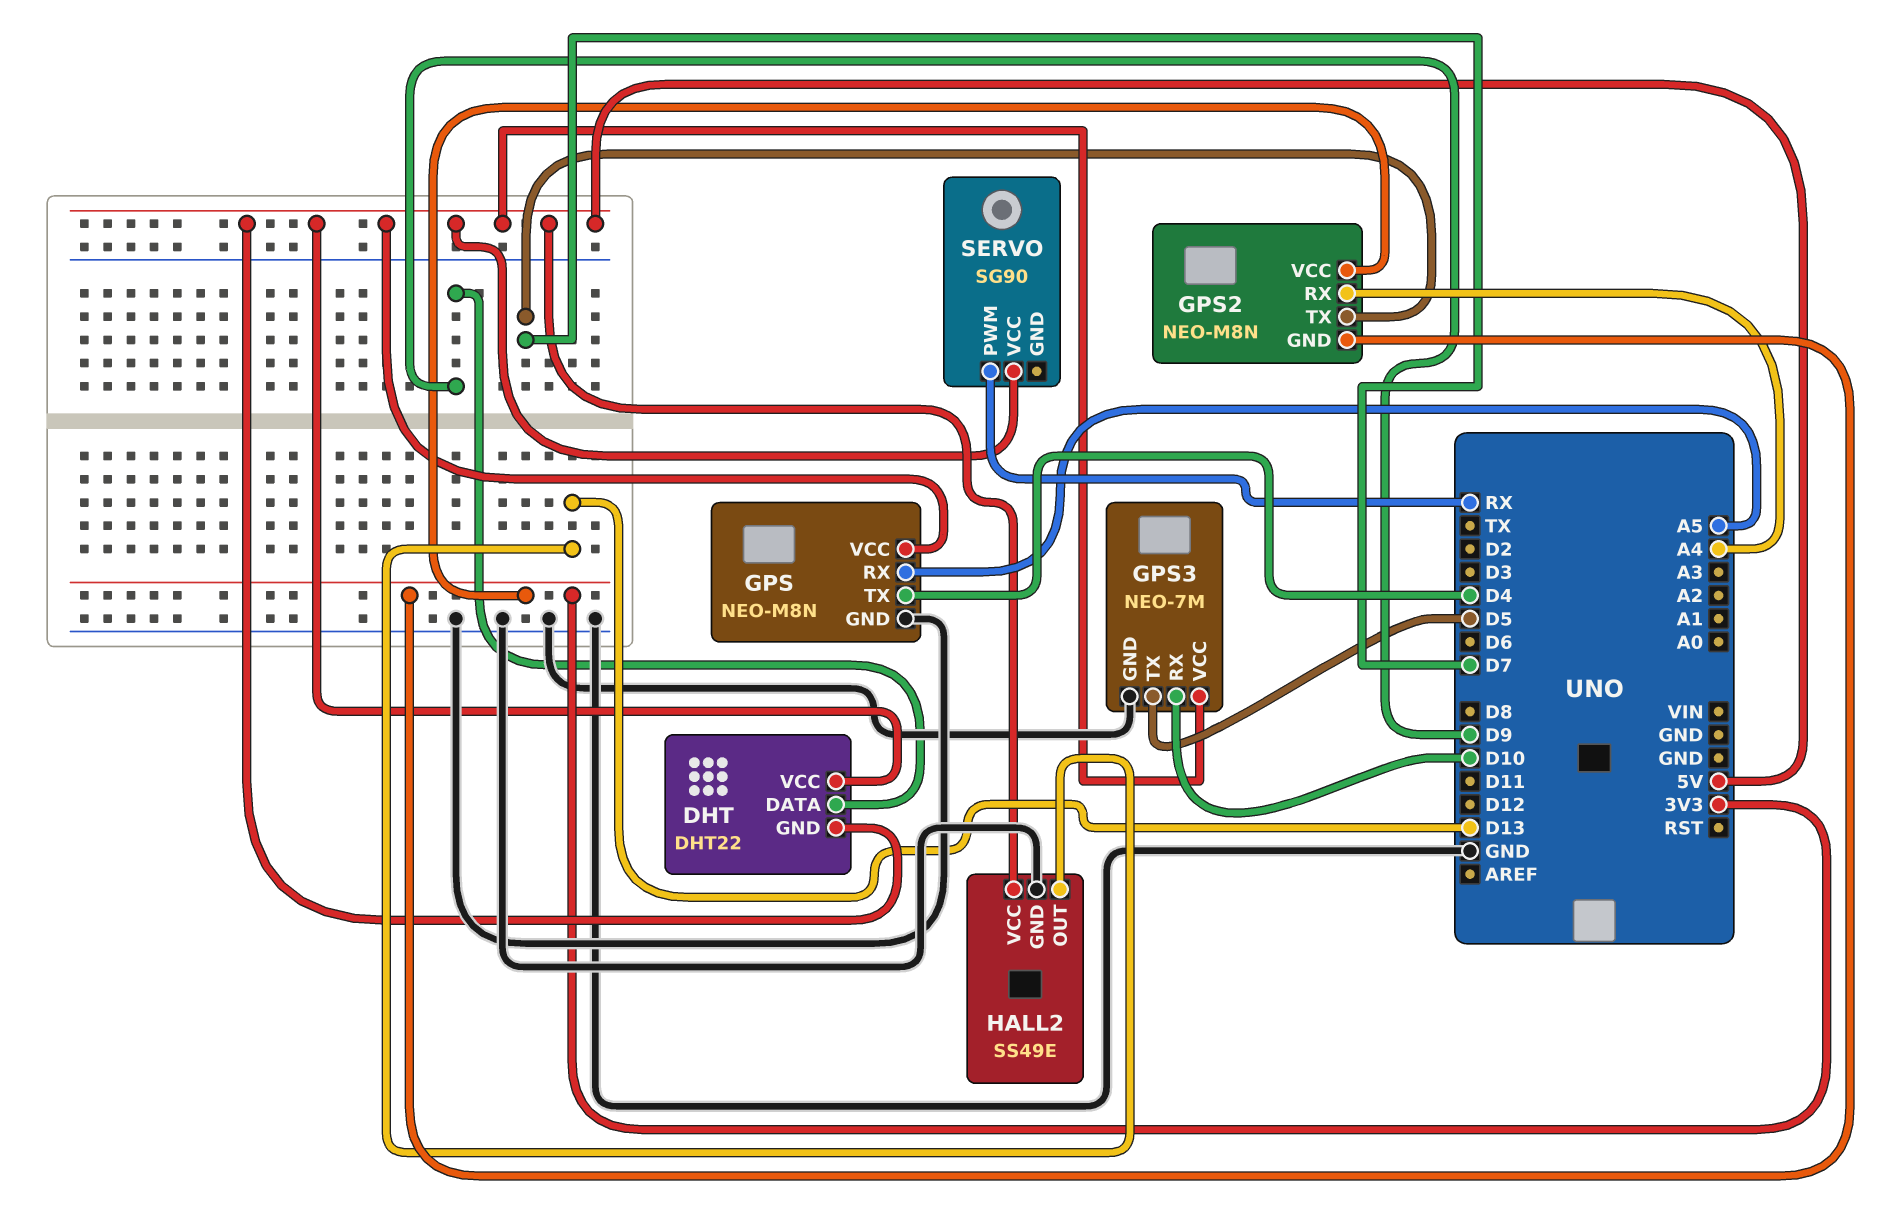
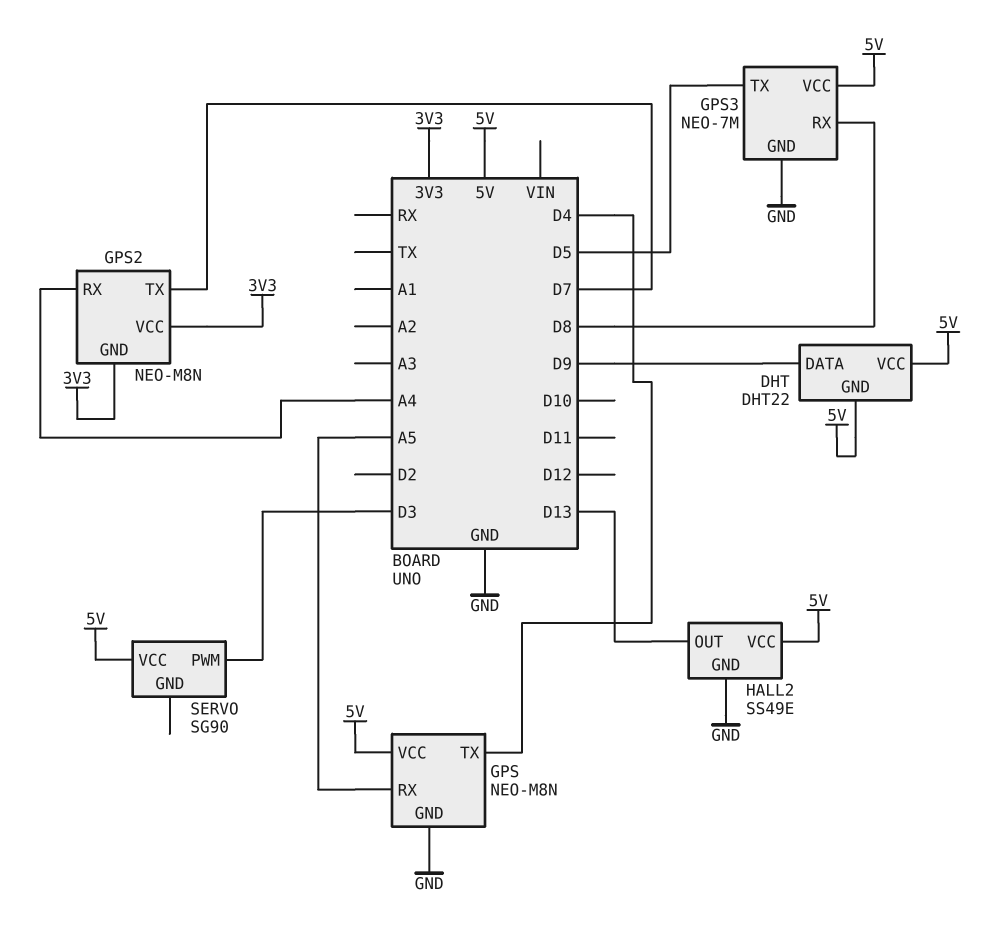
GPS3 pin RX: D10 -> D8
SERVO pin PWM: RX -> D3

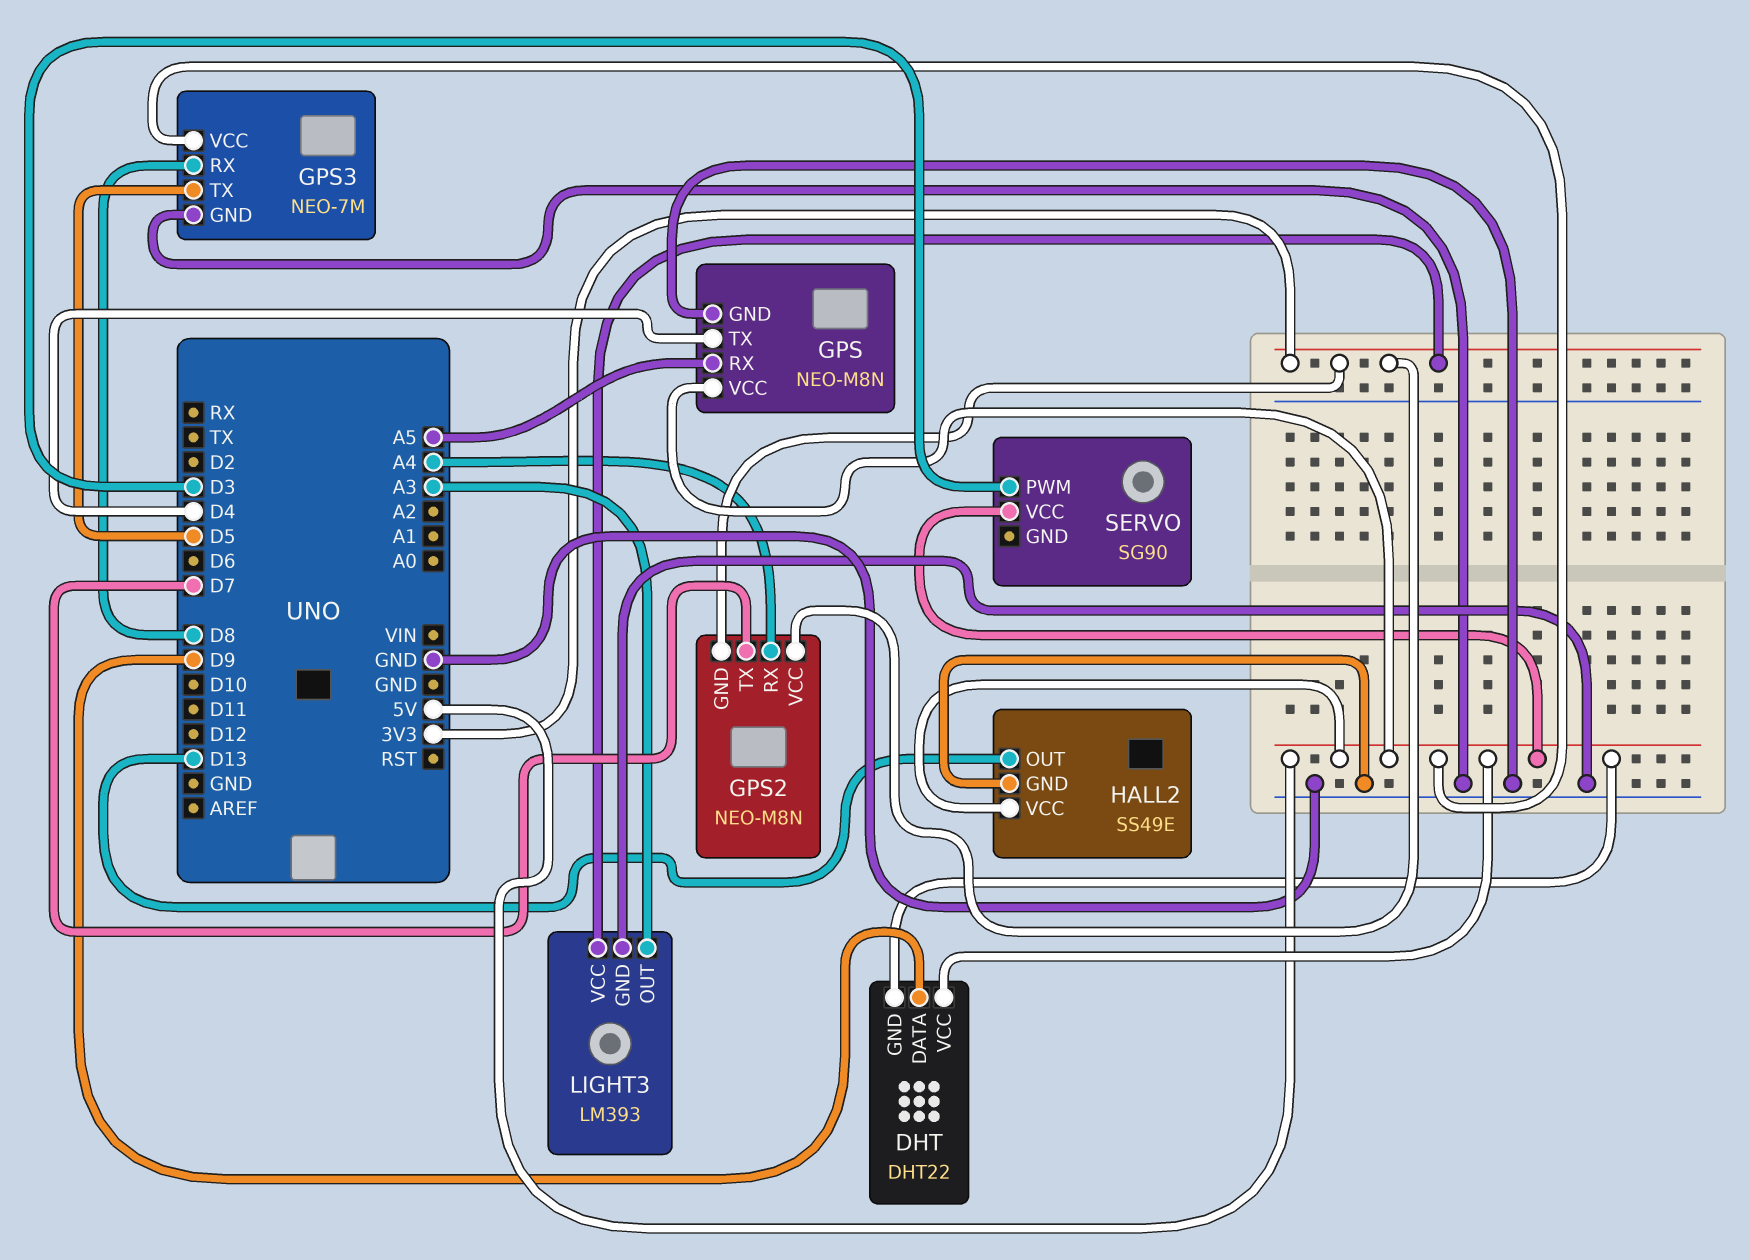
LIGHT3: none -> LM393
LIGHT3 pin GND: none -> GND
LIGHT3 pin OUT: none -> A3
LIGHT3 pin VCC: none -> 3V3

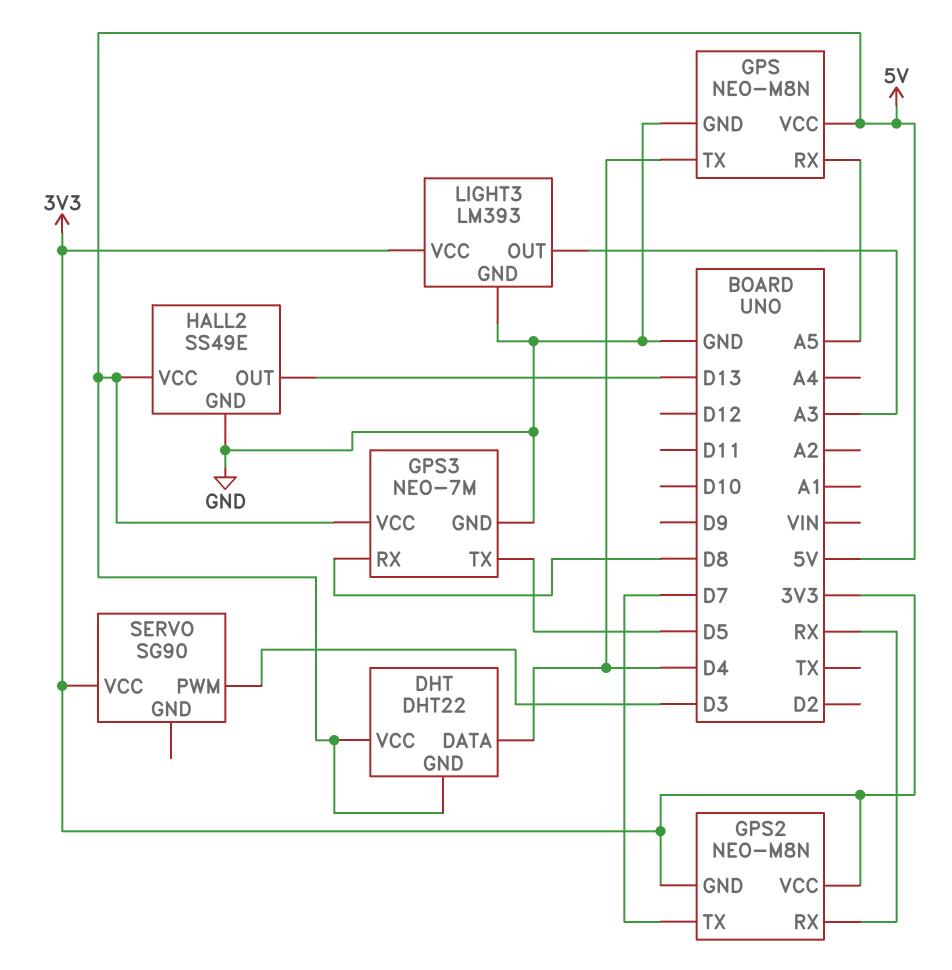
DHT pin DATA: D9 -> D4
GPS2 pin RX: A4 -> RX
SERVO pin VCC: 5V -> 3V3

